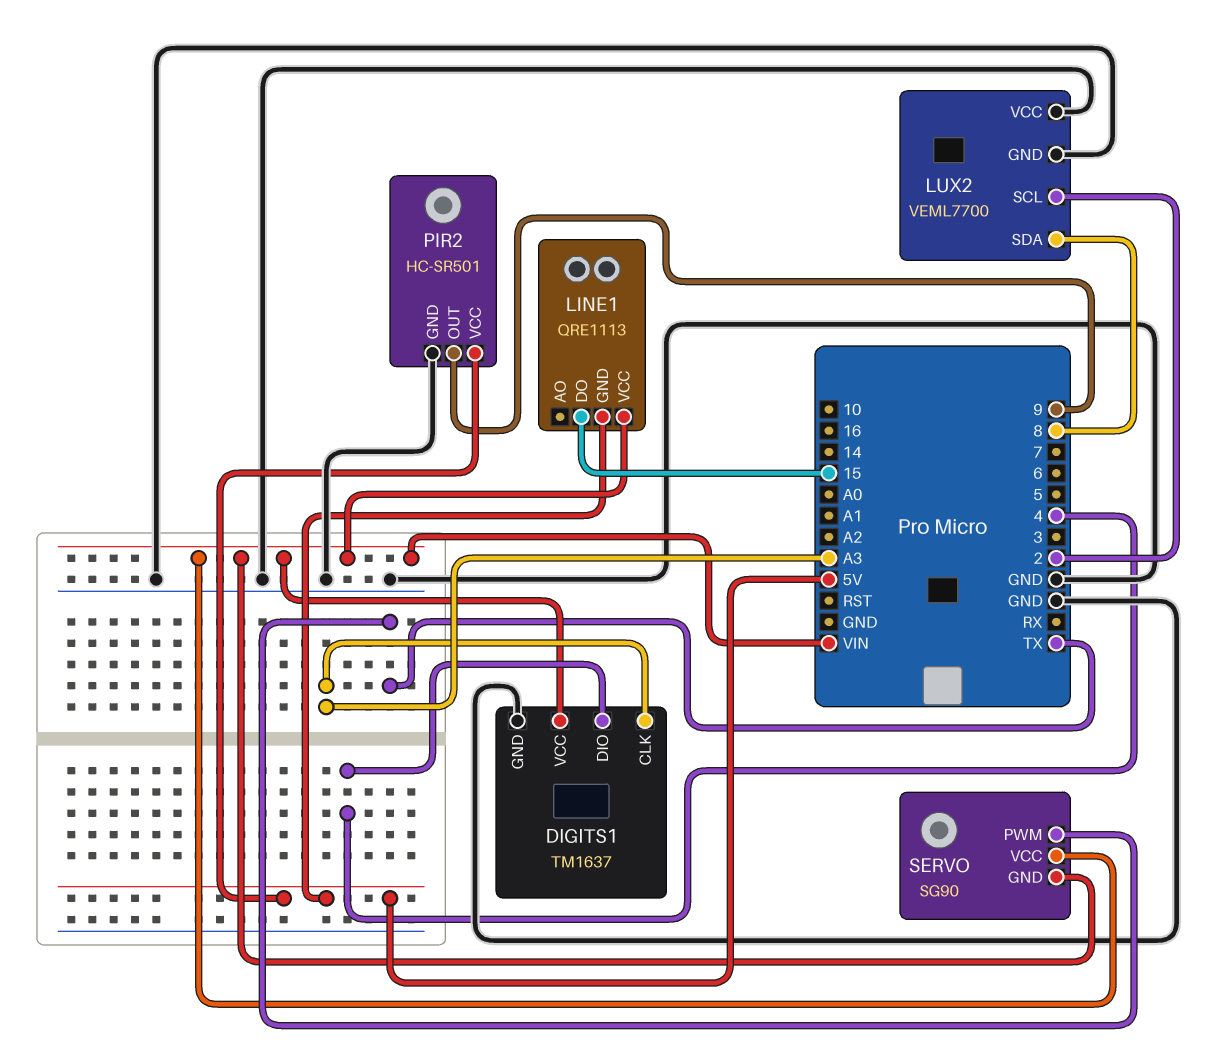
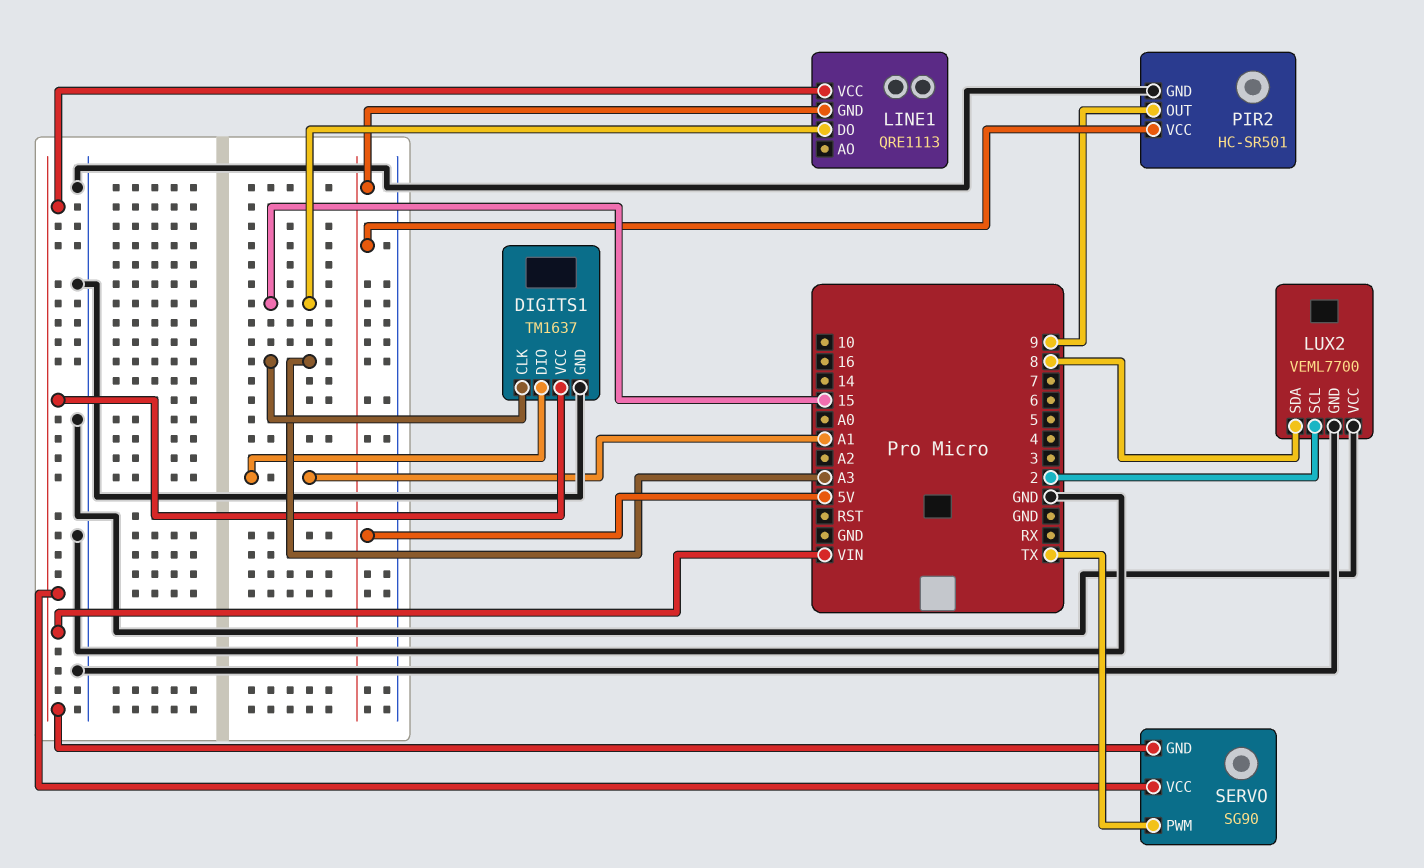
DIGITS1 pin DIO: 4 -> A1

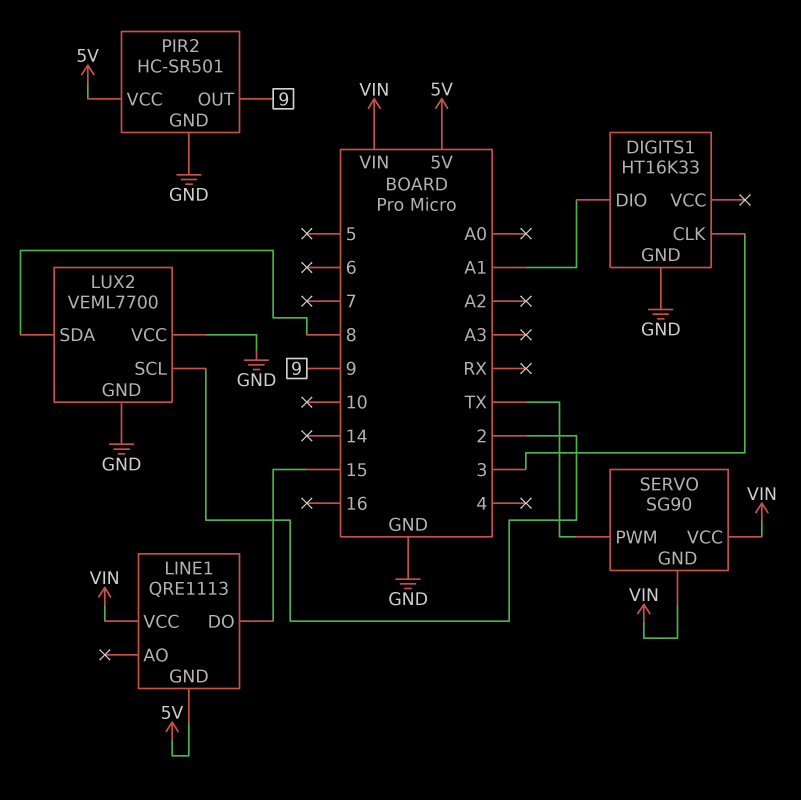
DIGITS1: TM1637 -> HT16K33
DIGITS1 pin CLK: A3 -> 3
DIGITS1 pin VCC: VIN -> none

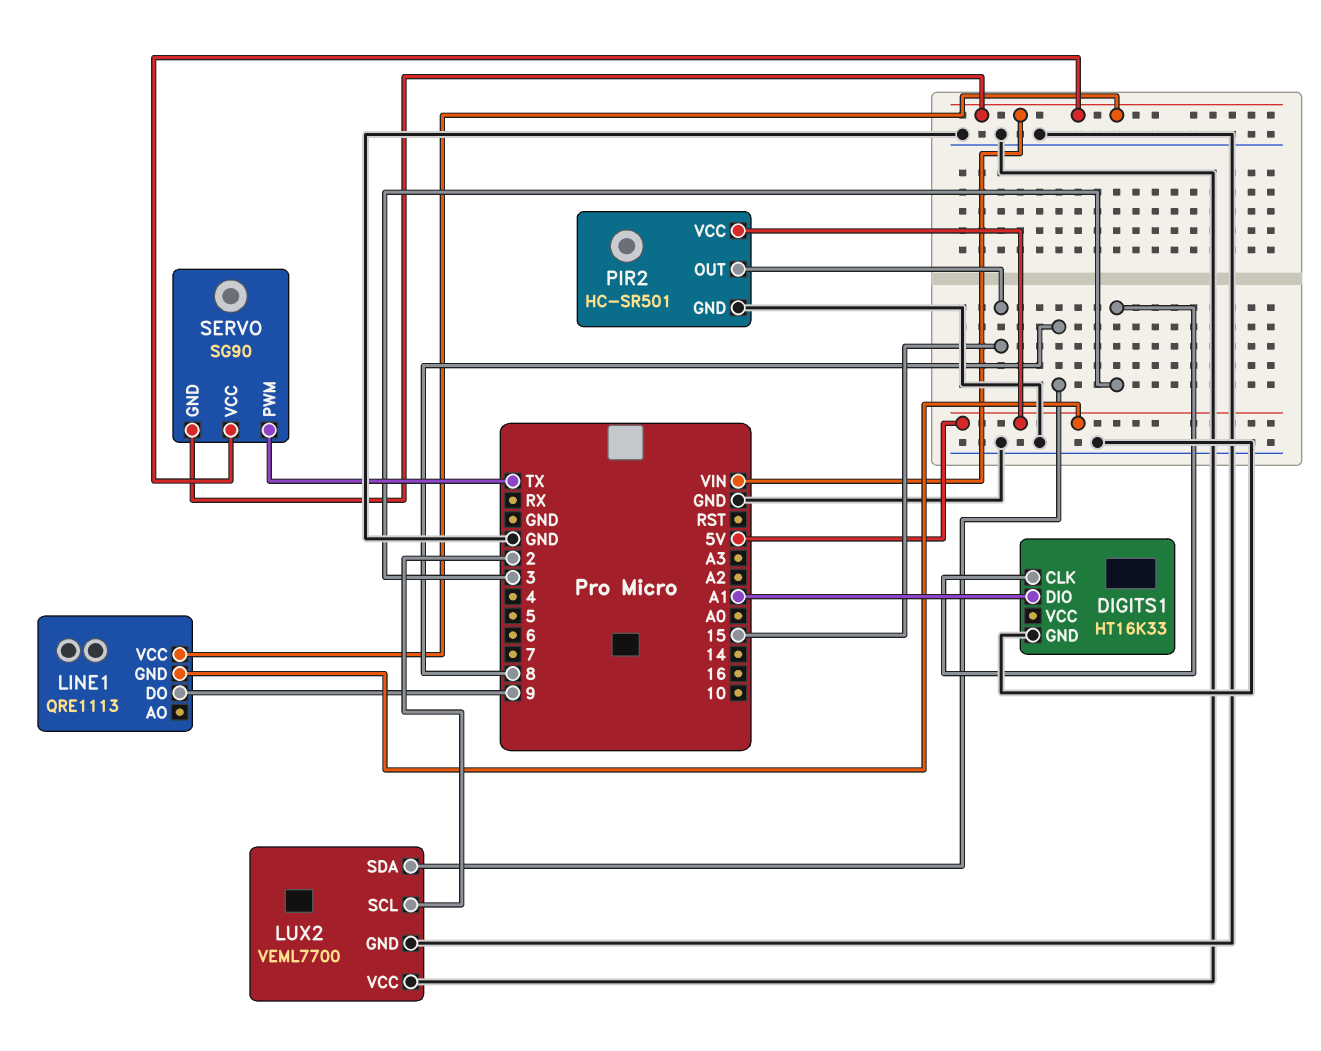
LINE1 pin DO: 15 -> 9
PIR2 pin OUT: 9 -> 15

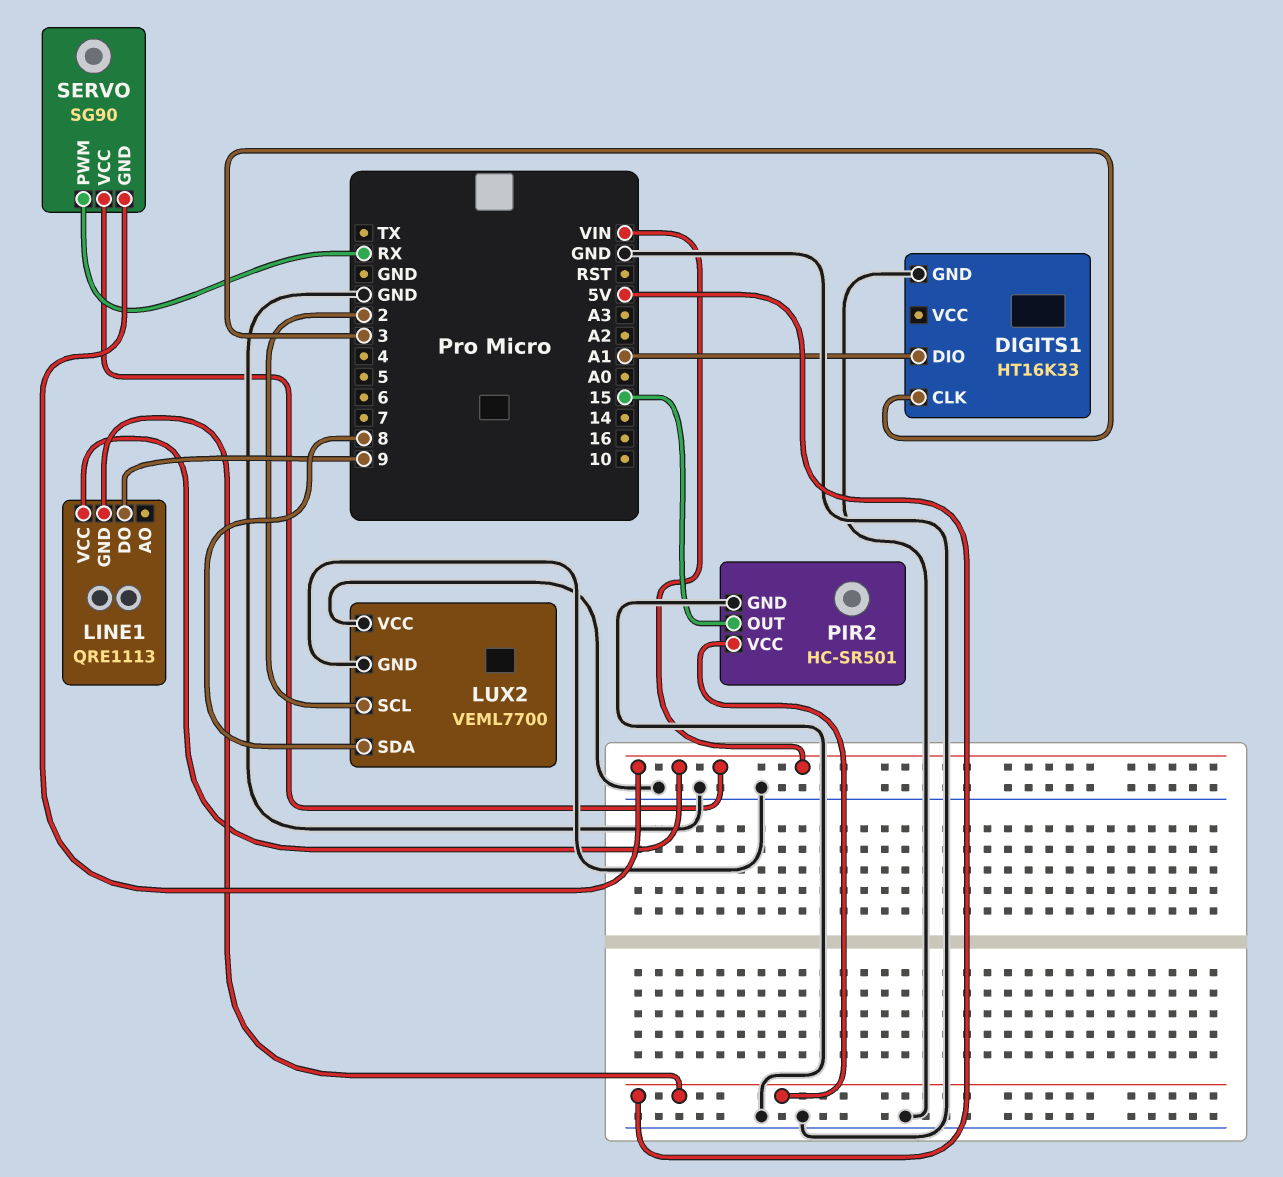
SERVO pin PWM: TX -> RX

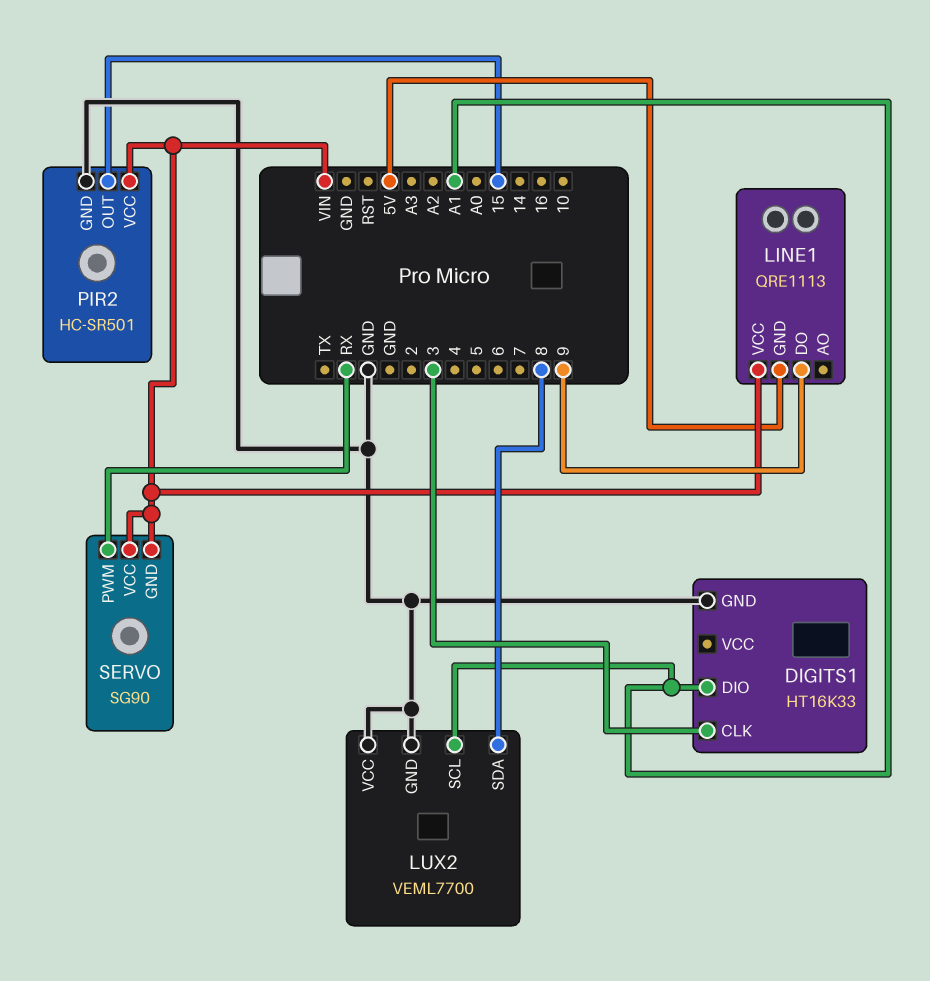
LUX2 pin SCL: 2 -> A1
PIR2 pin VCC: 5V -> VIN

